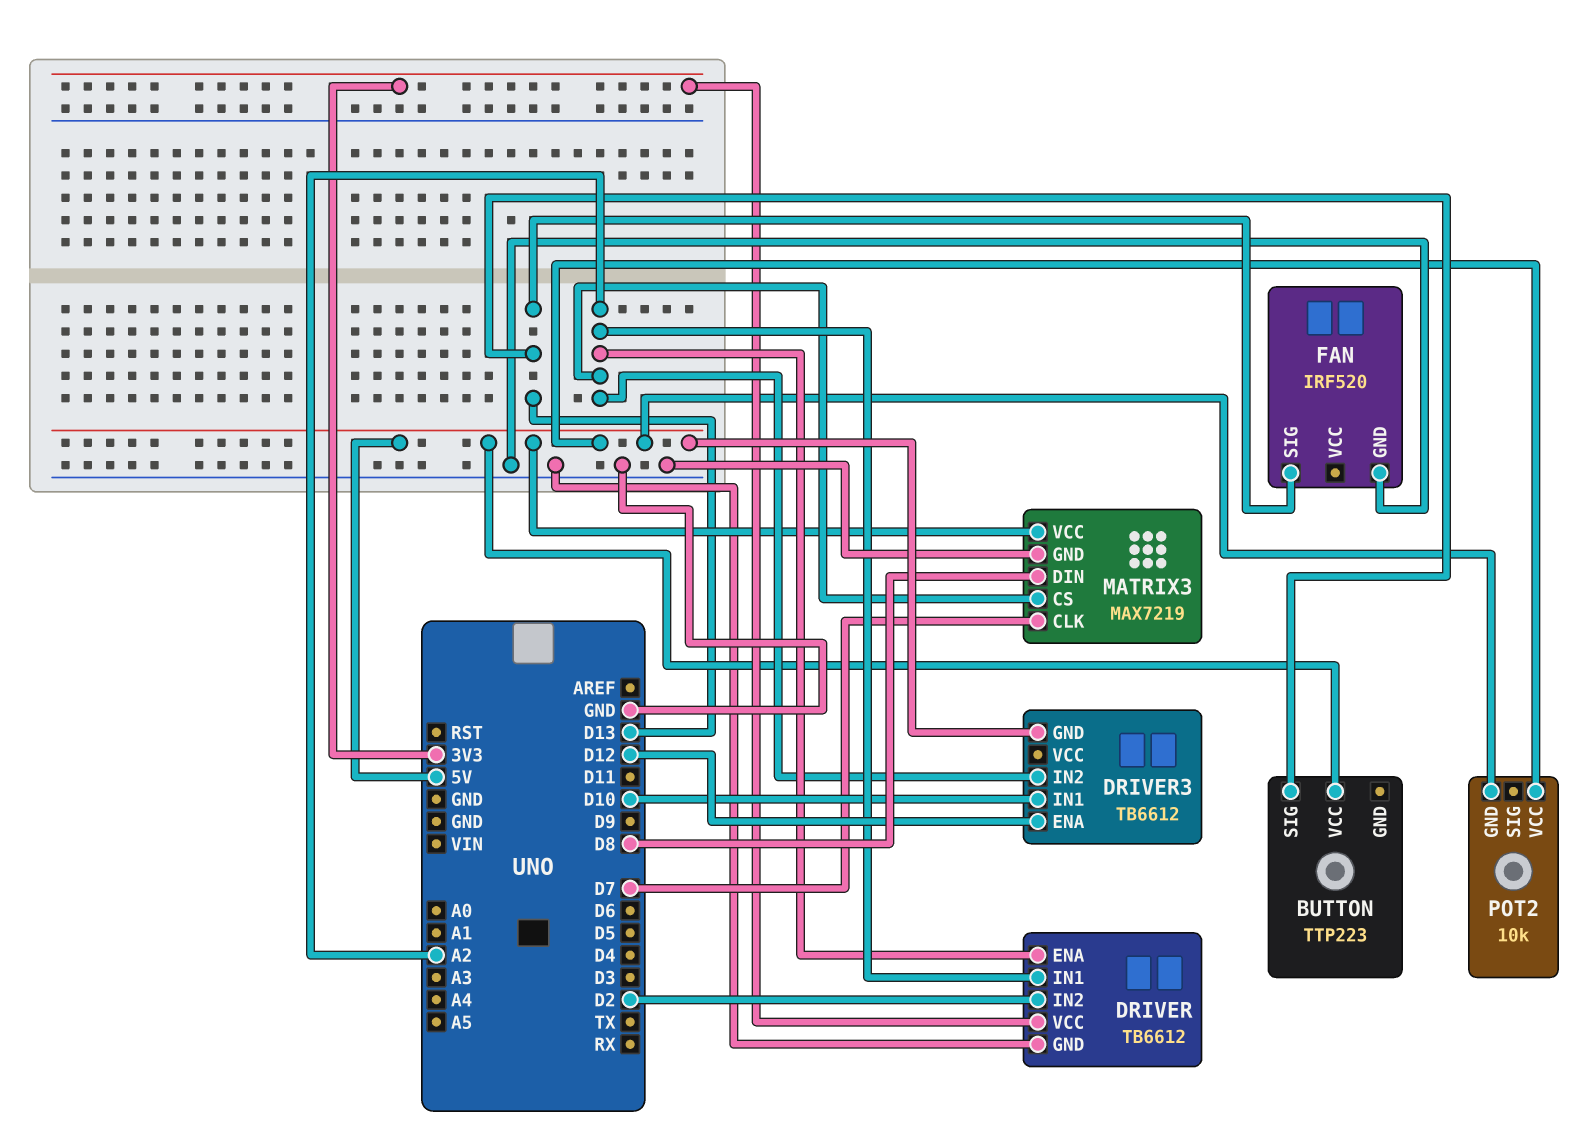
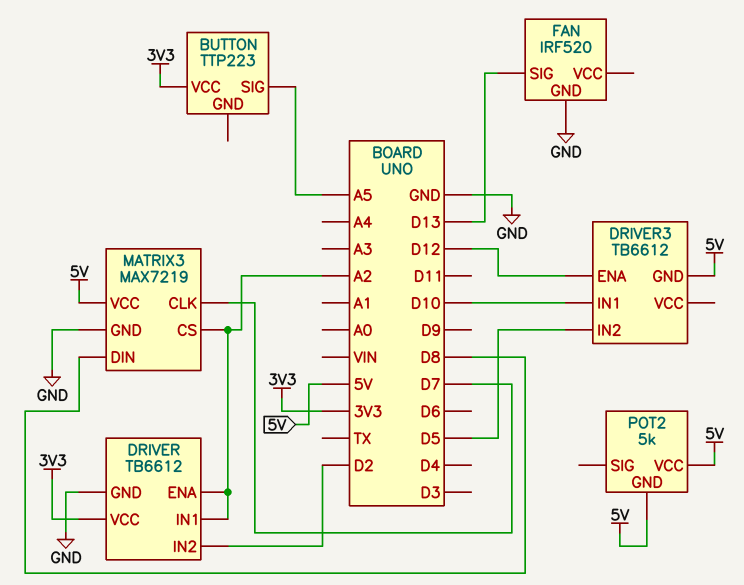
BUTTON pin SIG: D13 -> A5
BUTTON pin VCC: 5V -> 3V3
DRIVER3 pin IN2: A2 -> D5
POT2: 10k -> 5k

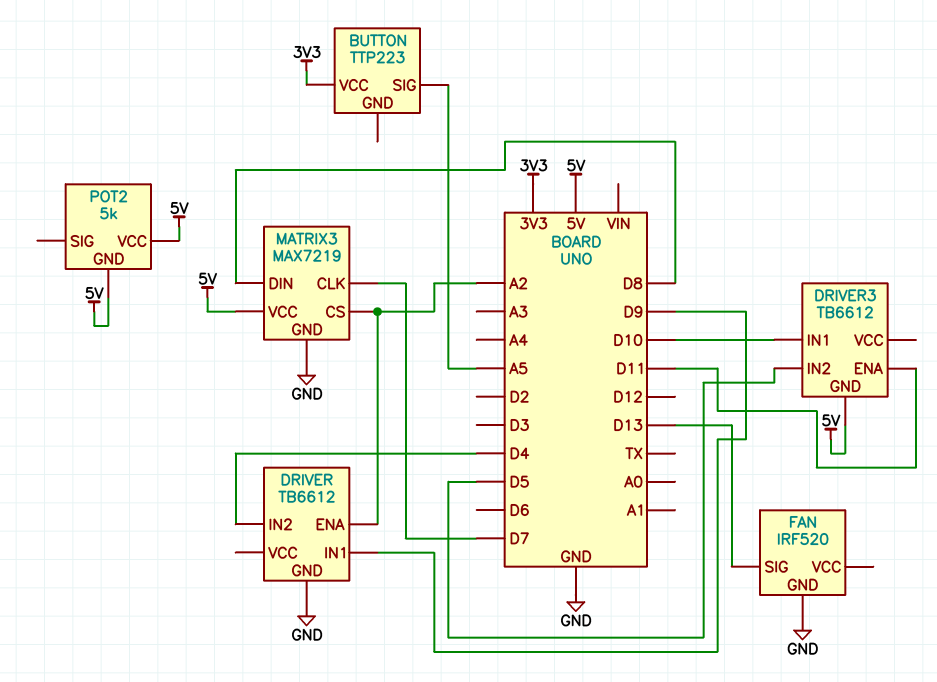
DRIVER pin IN1: A2 -> D9
DRIVER pin IN2: D2 -> D4
DRIVER pin VCC: 3V3 -> none
DRIVER3 pin ENA: D12 -> D11

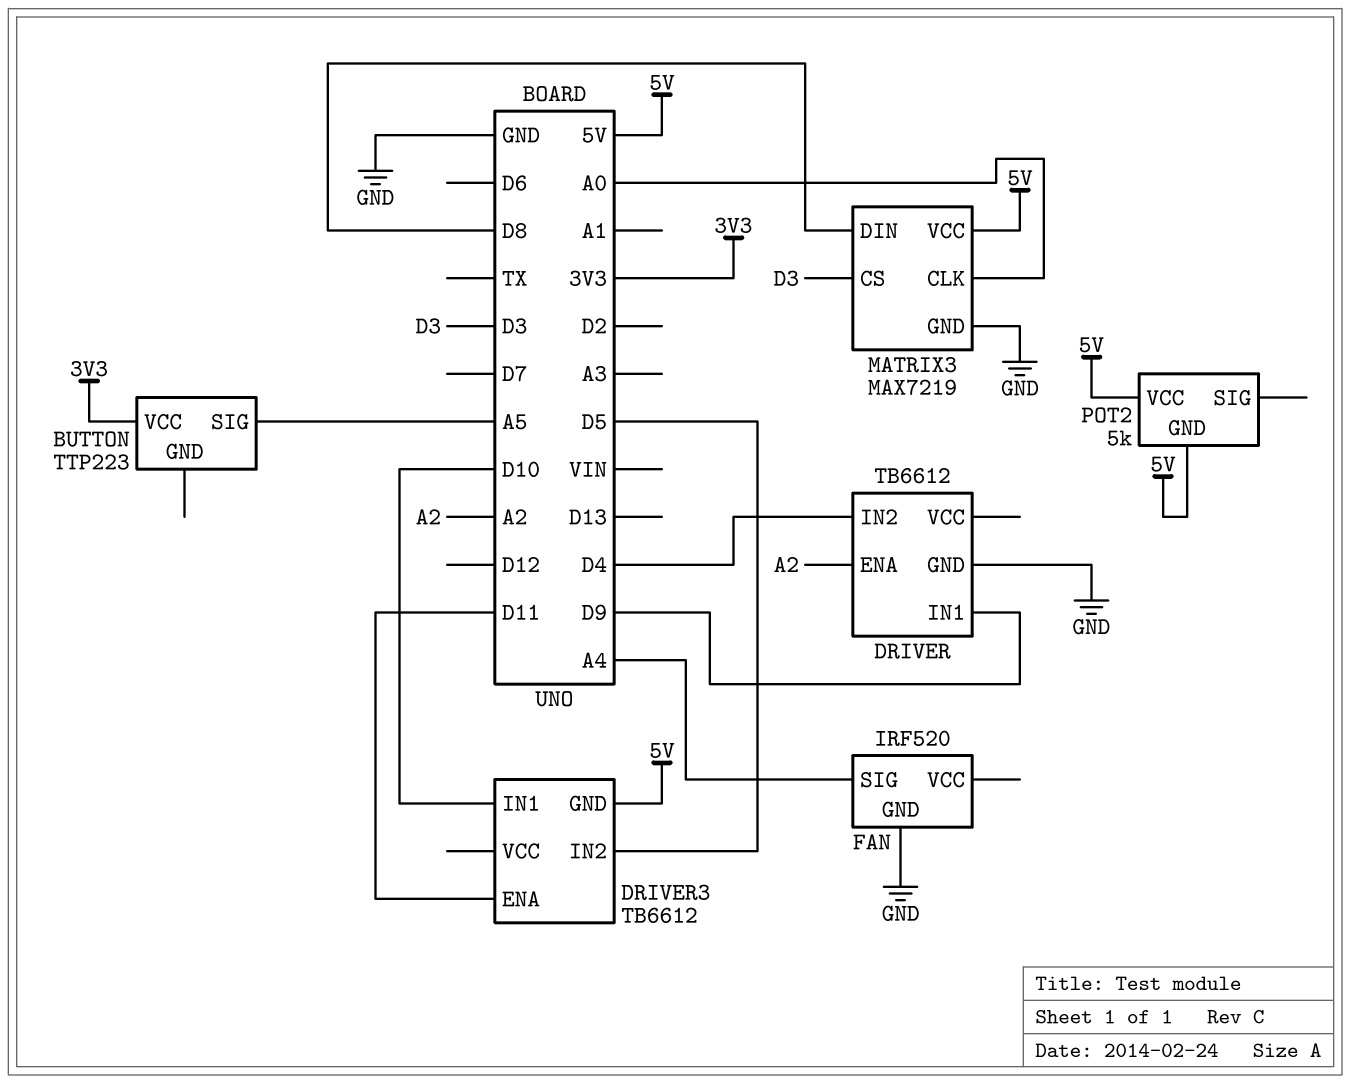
FAN pin SIG: D13 -> A4
MATRIX3 pin CLK: D7 -> A0
MATRIX3 pin CS: A2 -> D3

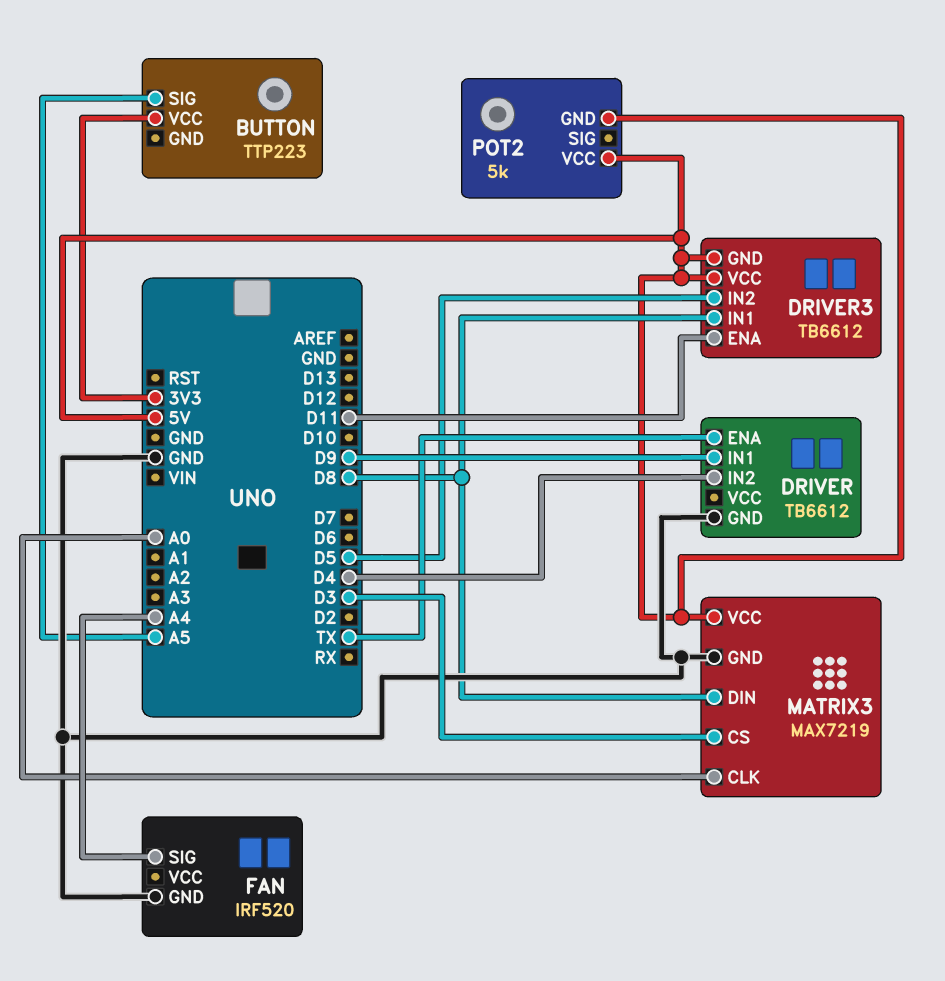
DRIVER pin ENA: A2 -> TX
DRIVER3 pin IN1: D10 -> D8
DRIVER3 pin VCC: none -> 5V

